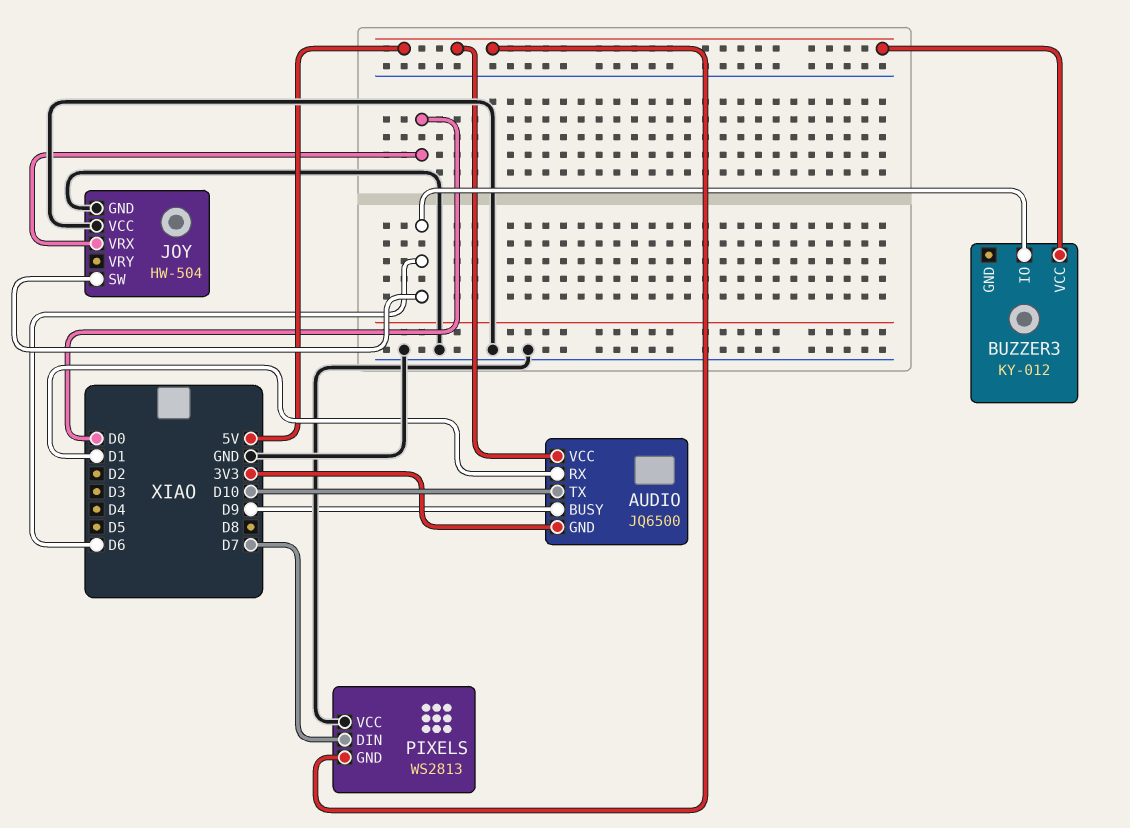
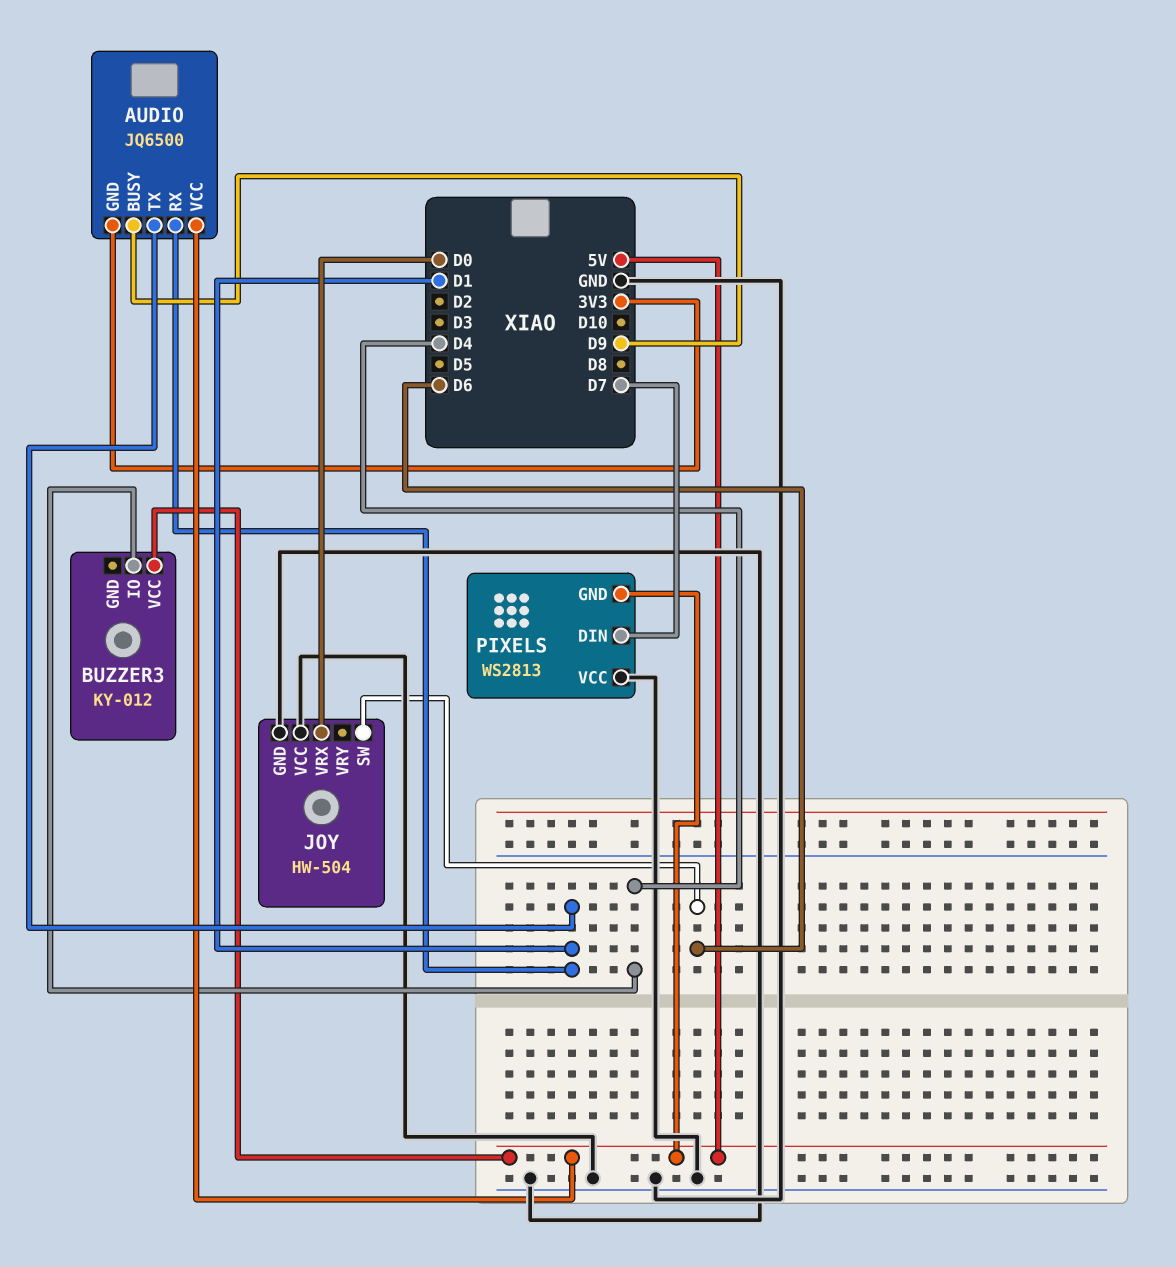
AUDIO pin TX: D10 -> D1
BUZZER3 pin IO: D6 -> D4

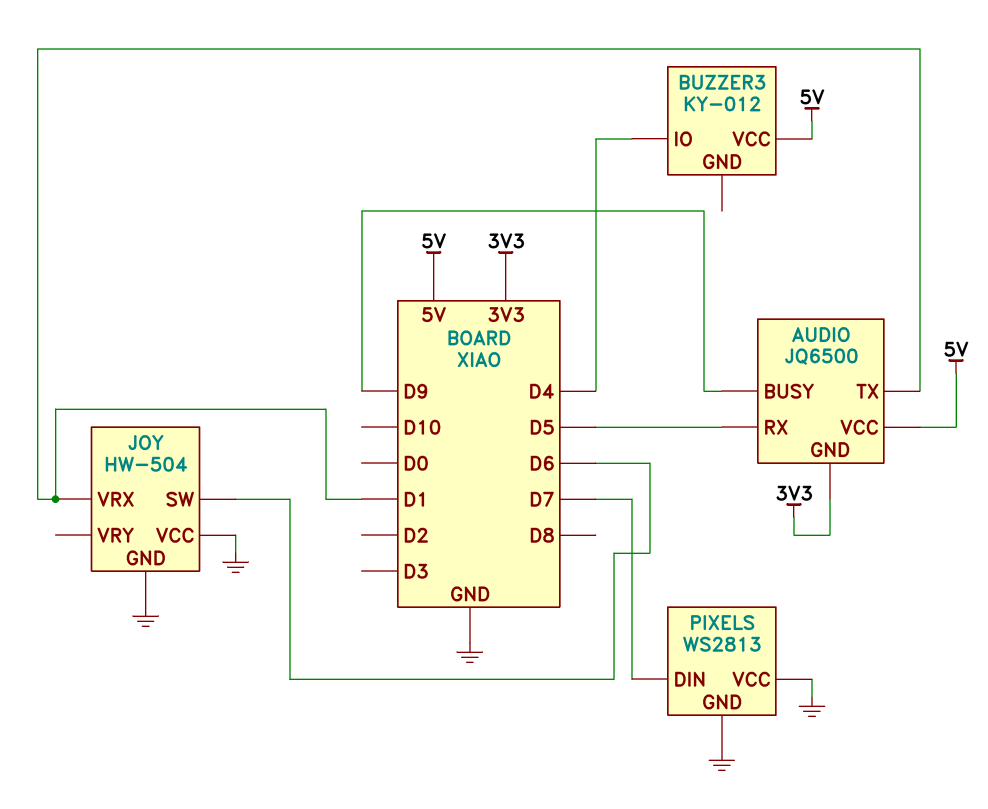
AUDIO pin RX: D1 -> D5
JOY pin VRX: D0 -> D1
PIXELS pin GND: 5V -> GND

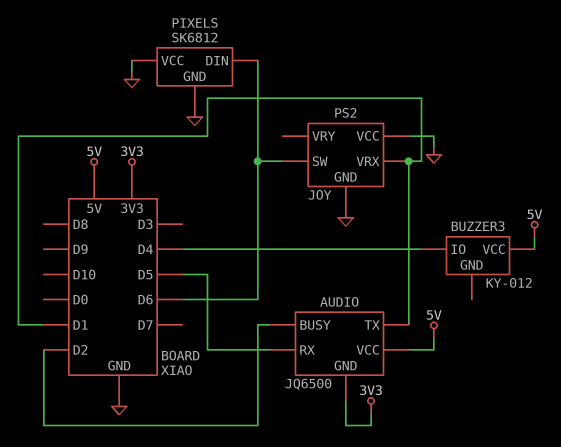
AUDIO pin BUSY: D9 -> D2
JOY: HW-504 -> PS2
PIXELS: WS2813 -> SK6812
PIXELS pin DIN: D7 -> D6

